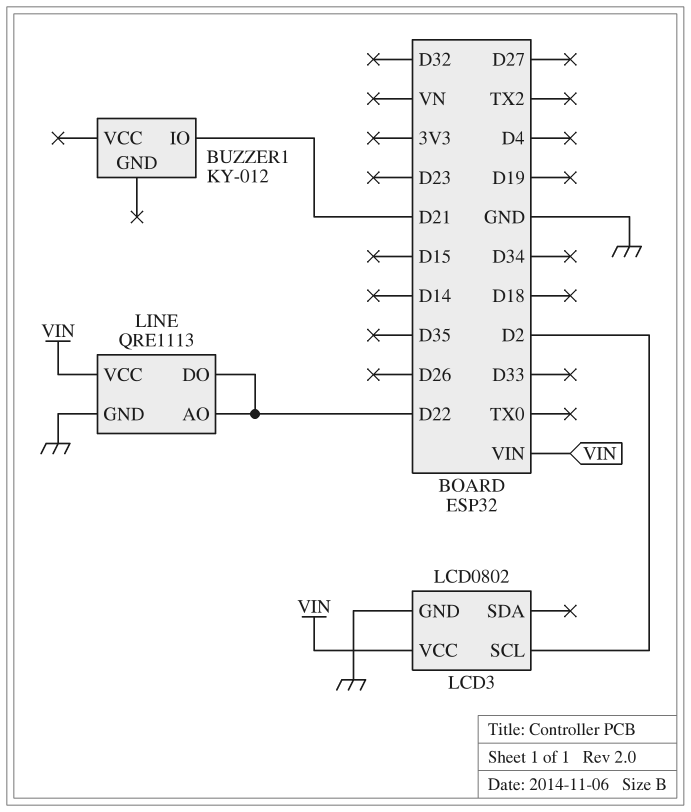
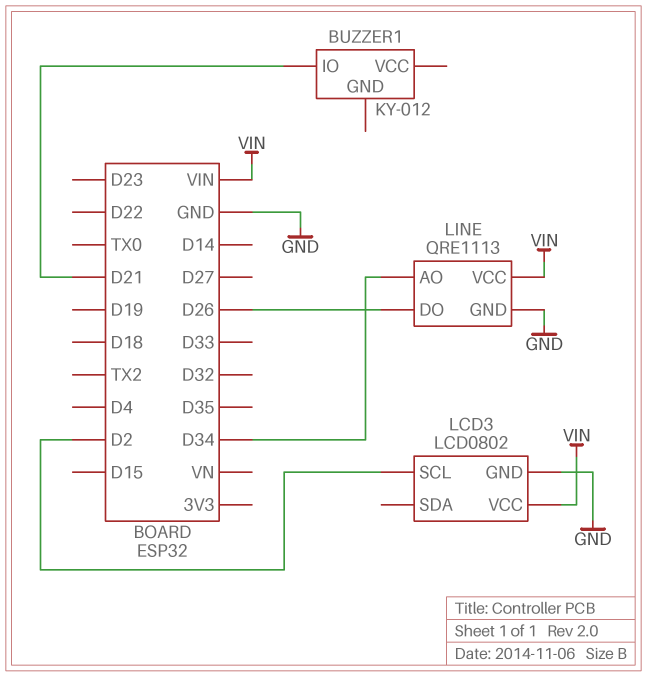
LINE pin AO: D22 -> D34
LINE pin DO: D22 -> D26

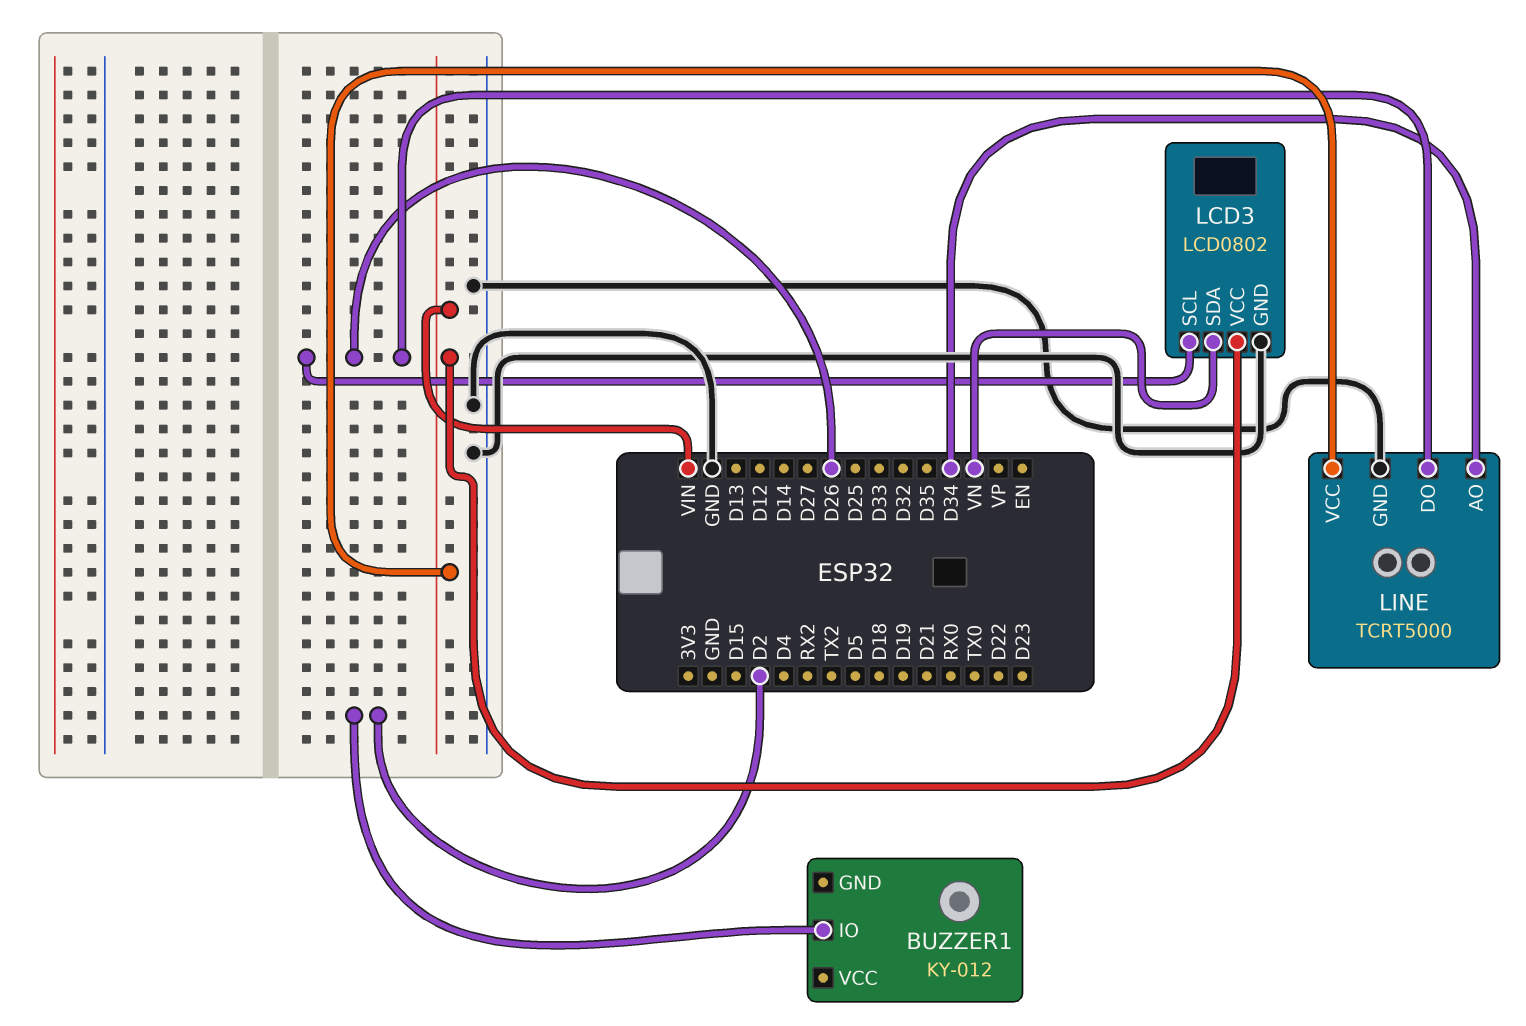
BUZZER1 pin IO: D21 -> D2
LCD3 pin SCL: D2 -> D26
LCD3 pin SDA: none -> VN
LINE: QRE1113 -> TCRT5000

